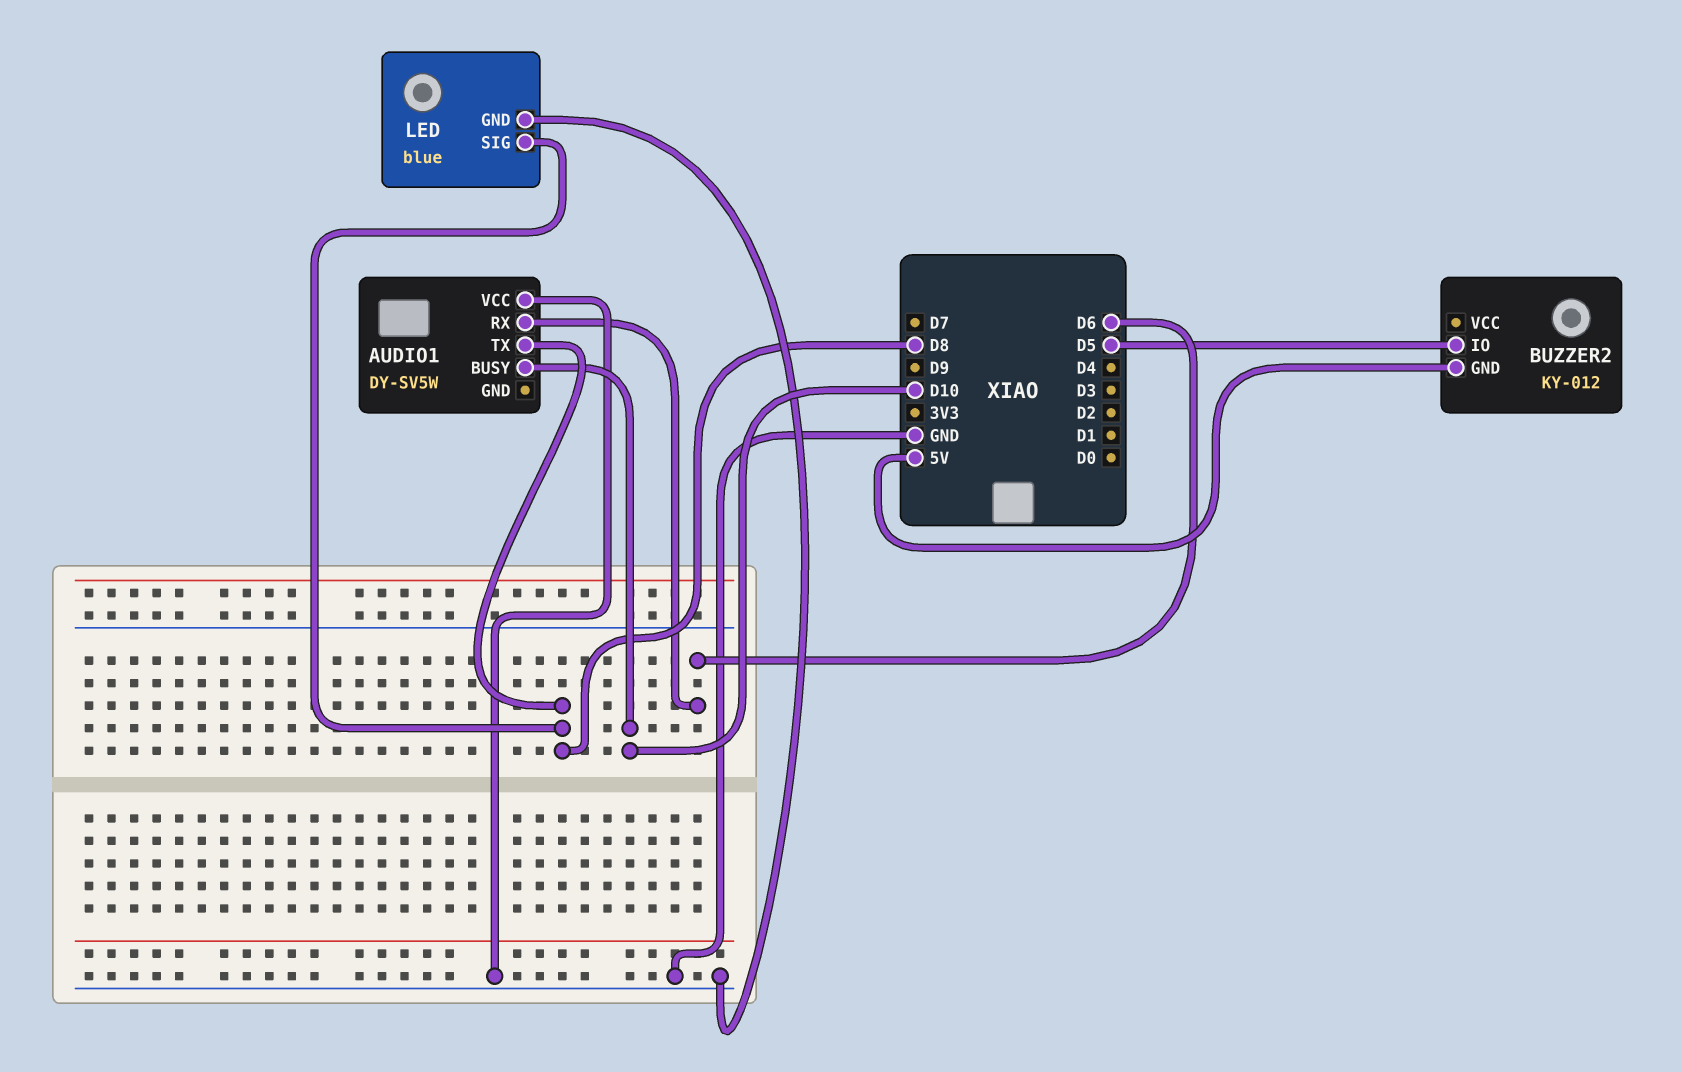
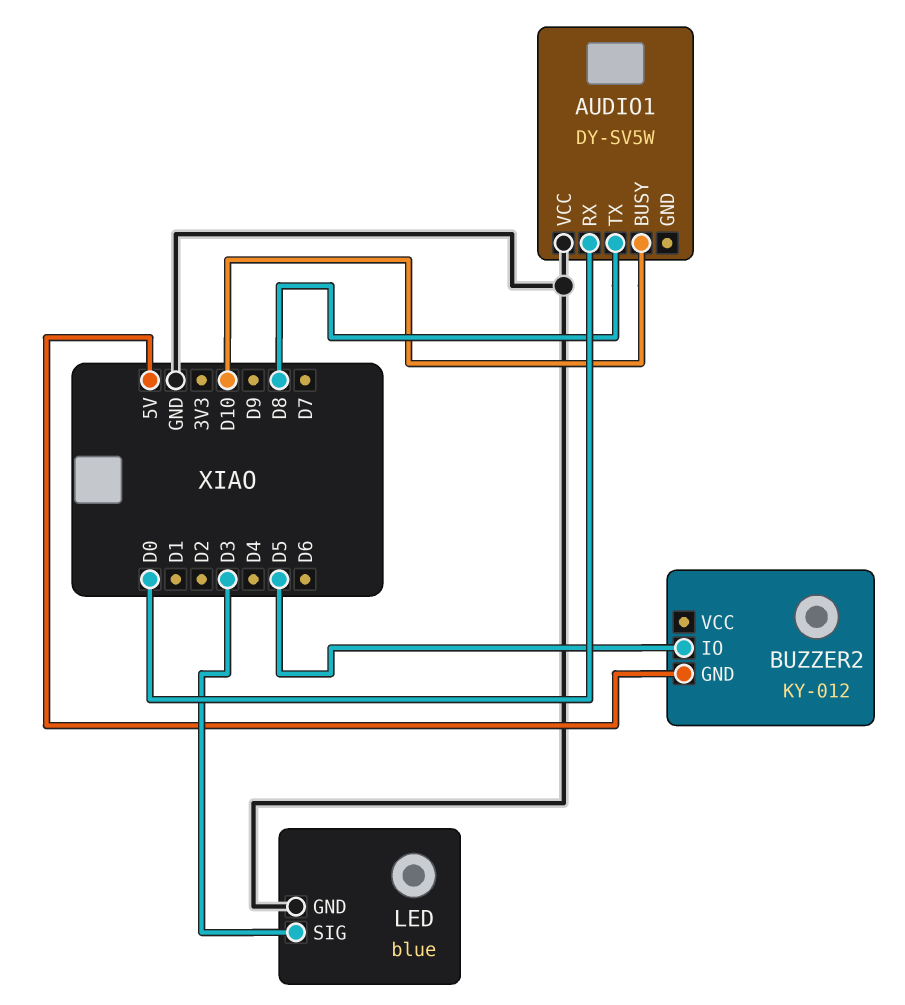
AUDIO1 pin RX: D6 -> D0
LED pin SIG: D8 -> D3

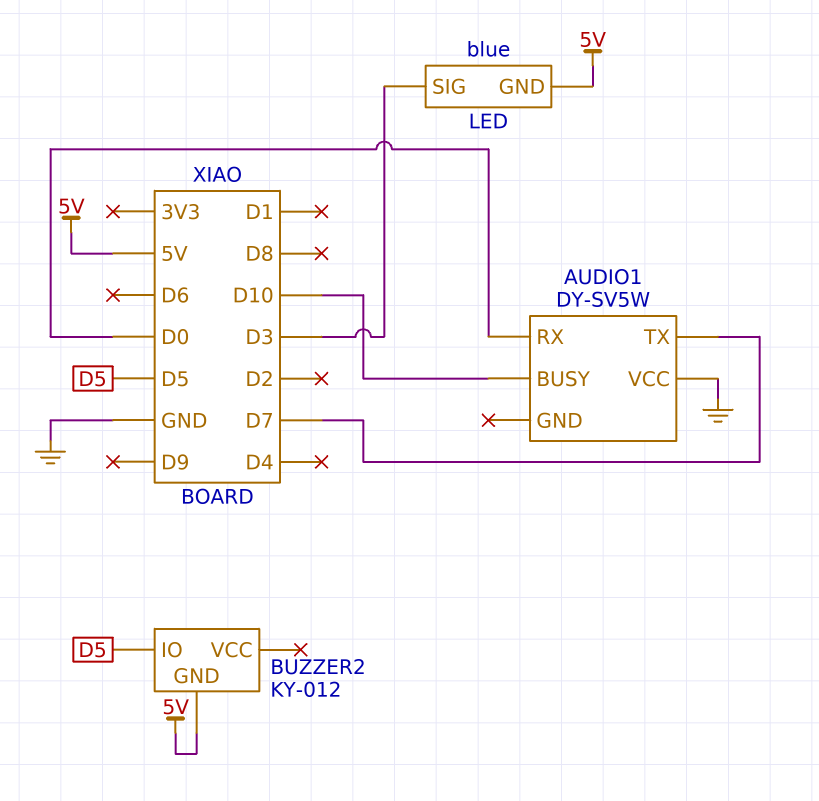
AUDIO1 pin TX: D8 -> D7
LED pin GND: GND -> 5V

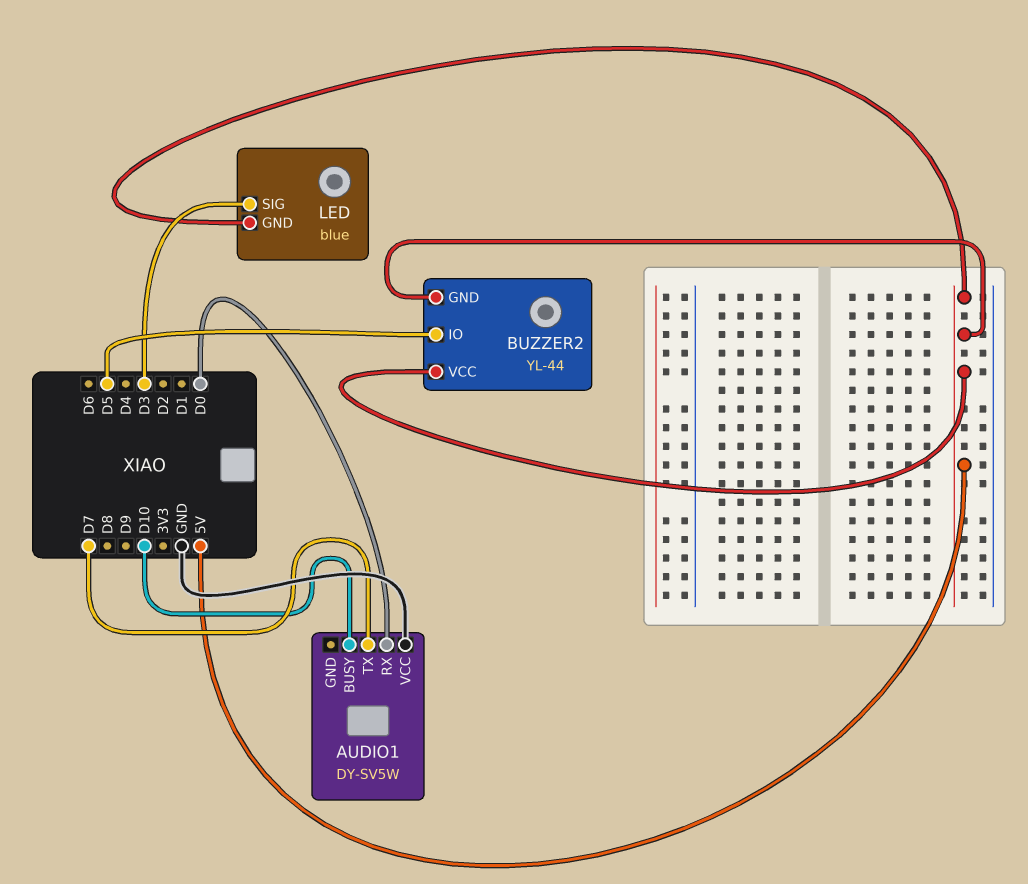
BUZZER2: KY-012 -> YL-44
BUZZER2 pin VCC: none -> 5V

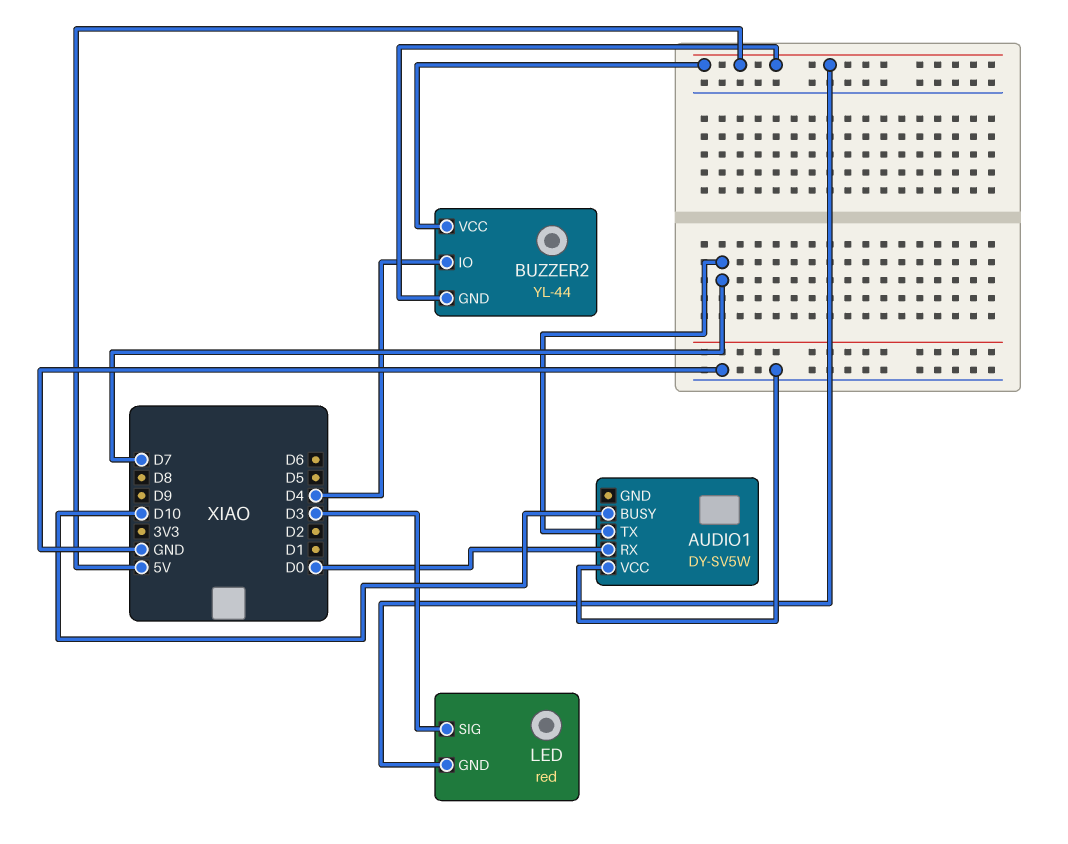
BUZZER2 pin IO: D5 -> D4
LED: blue -> red

